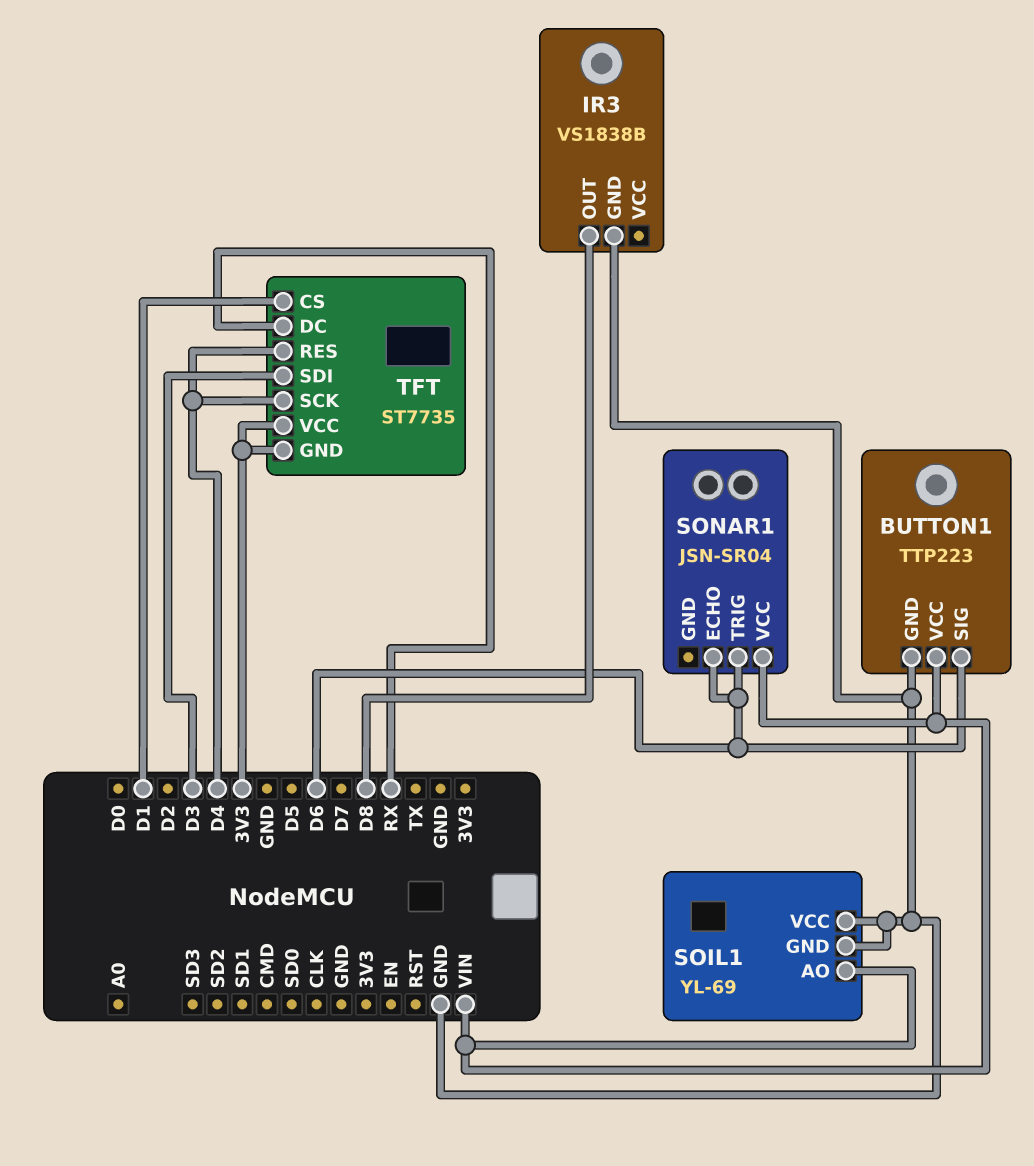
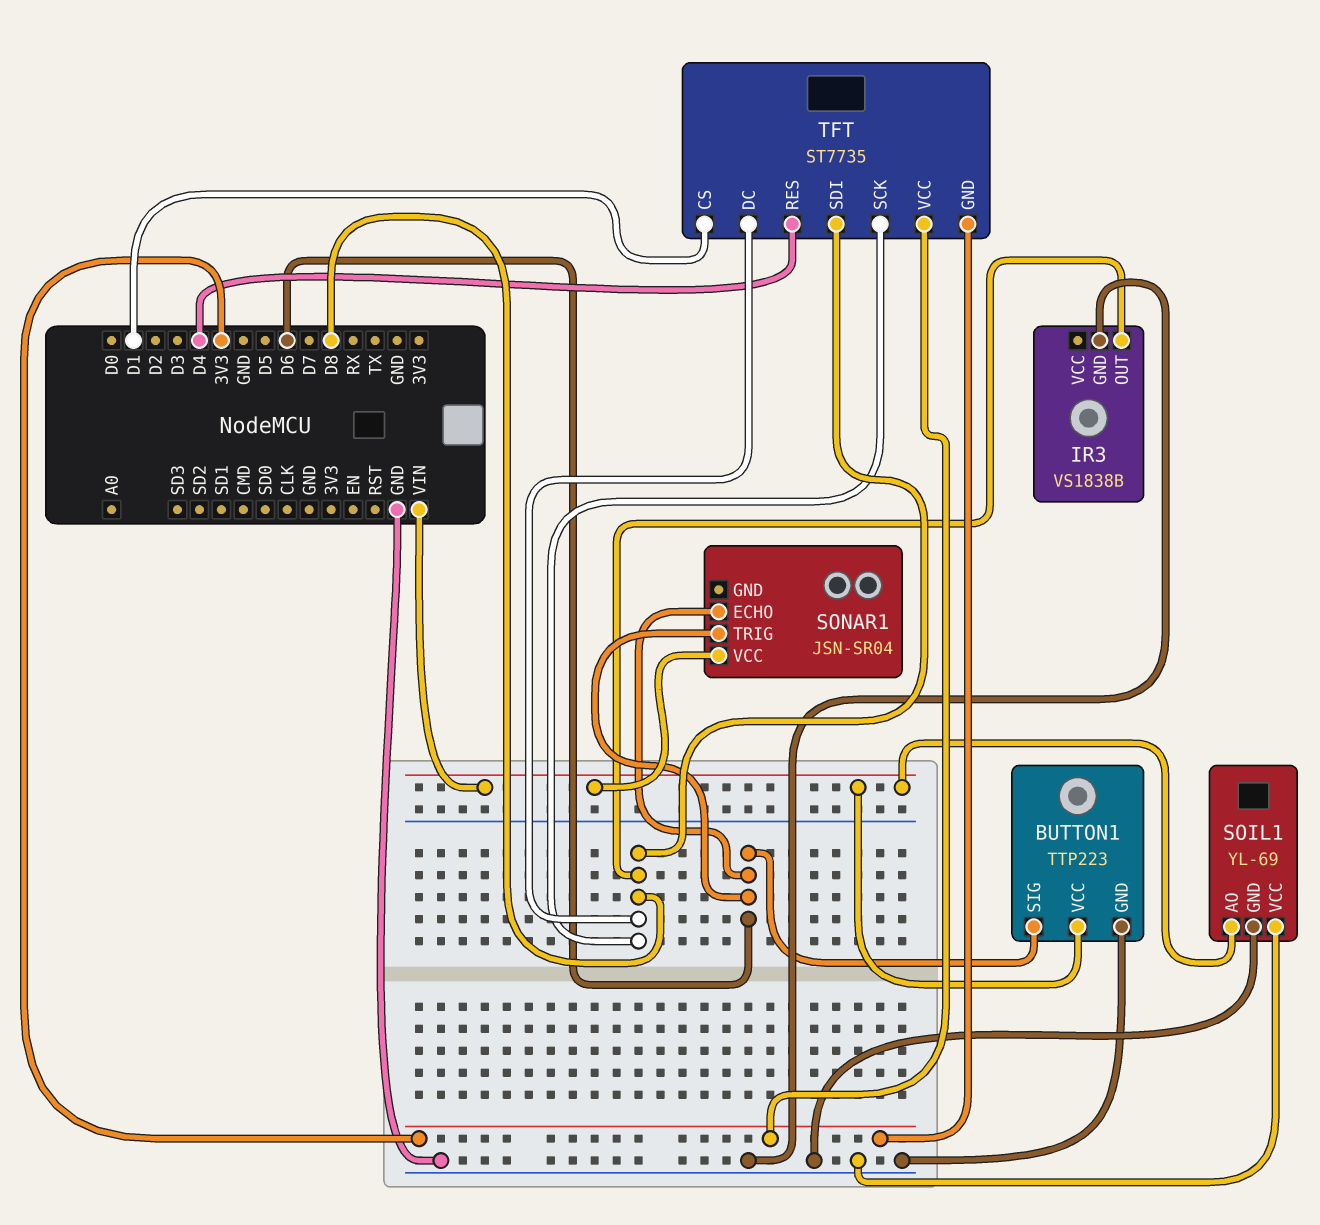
TFT pin DC: RX -> D8
TFT pin SCK: D4 -> D8
TFT pin SDI: D3 -> D8

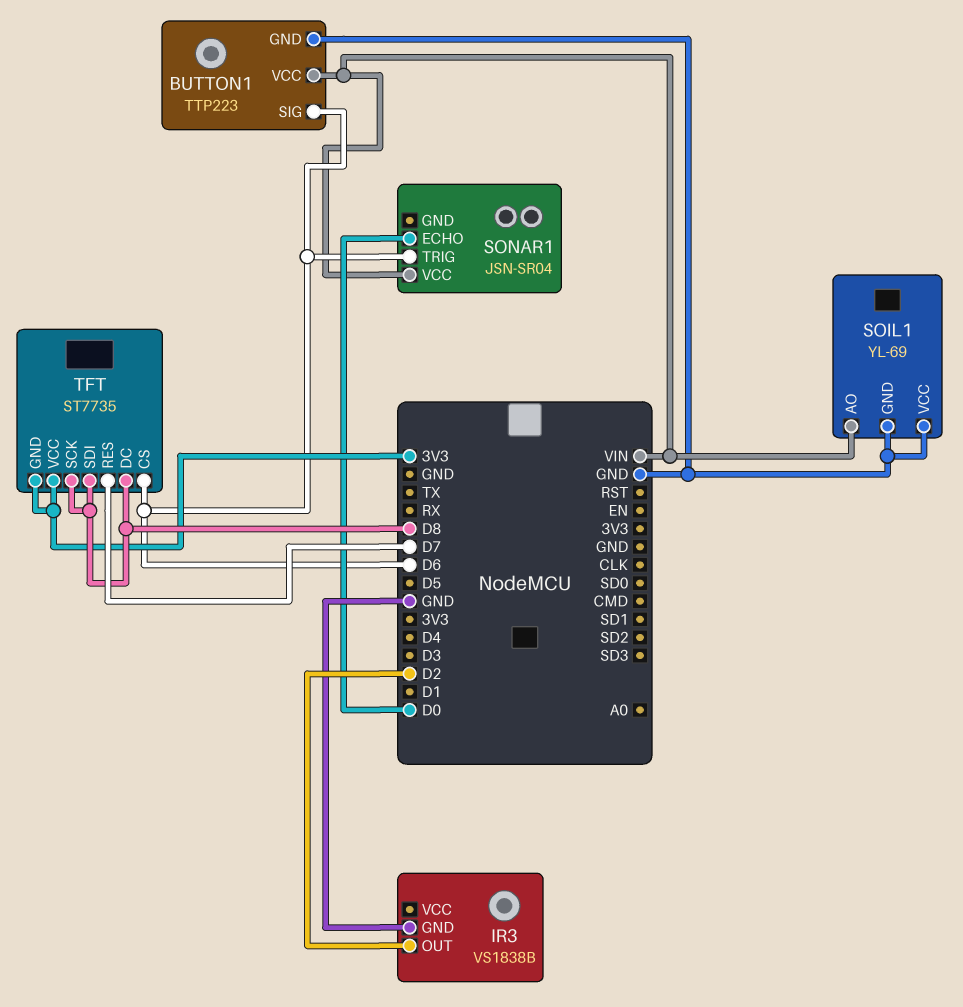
IR3 pin OUT: D8 -> D2
SONAR1 pin ECHO: D6 -> D0
TFT pin CS: D1 -> D6
TFT pin RES: D4 -> D7

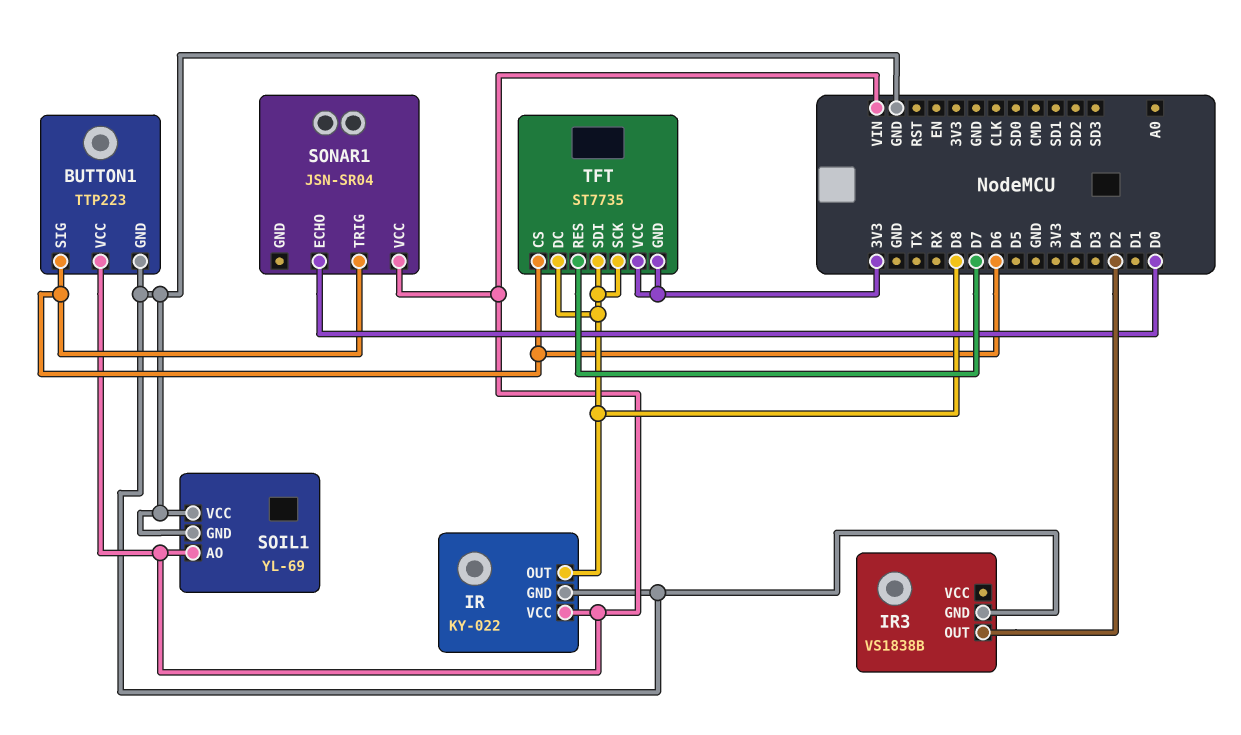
IR: none -> KY-022
IR pin GND: none -> GND
IR pin OUT: none -> D8
IR pin VCC: none -> VIN

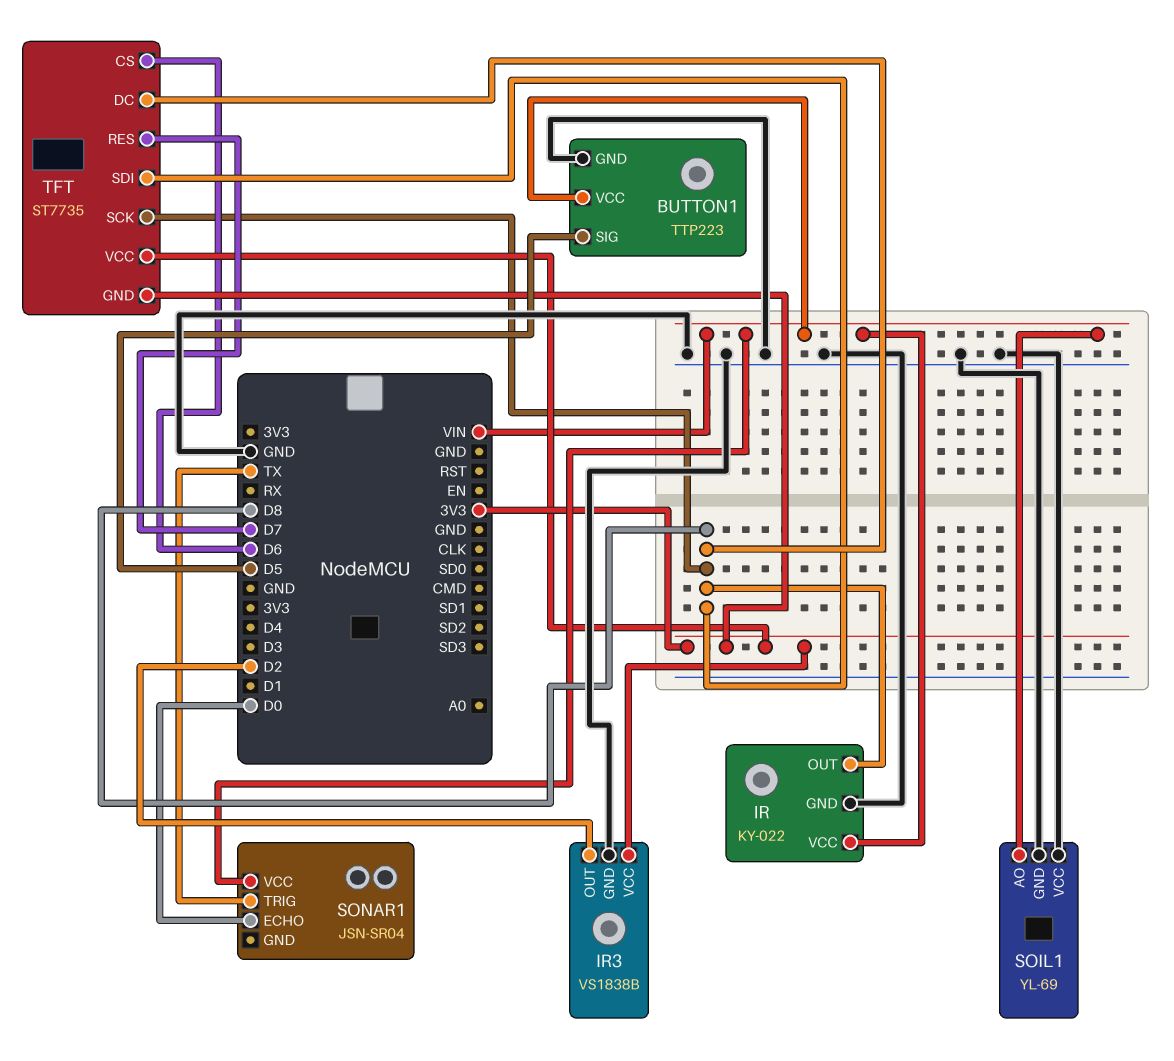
BUTTON1 pin SIG: D6 -> D5
IR3 pin VCC: none -> 3V3
SONAR1 pin TRIG: D6 -> TX

